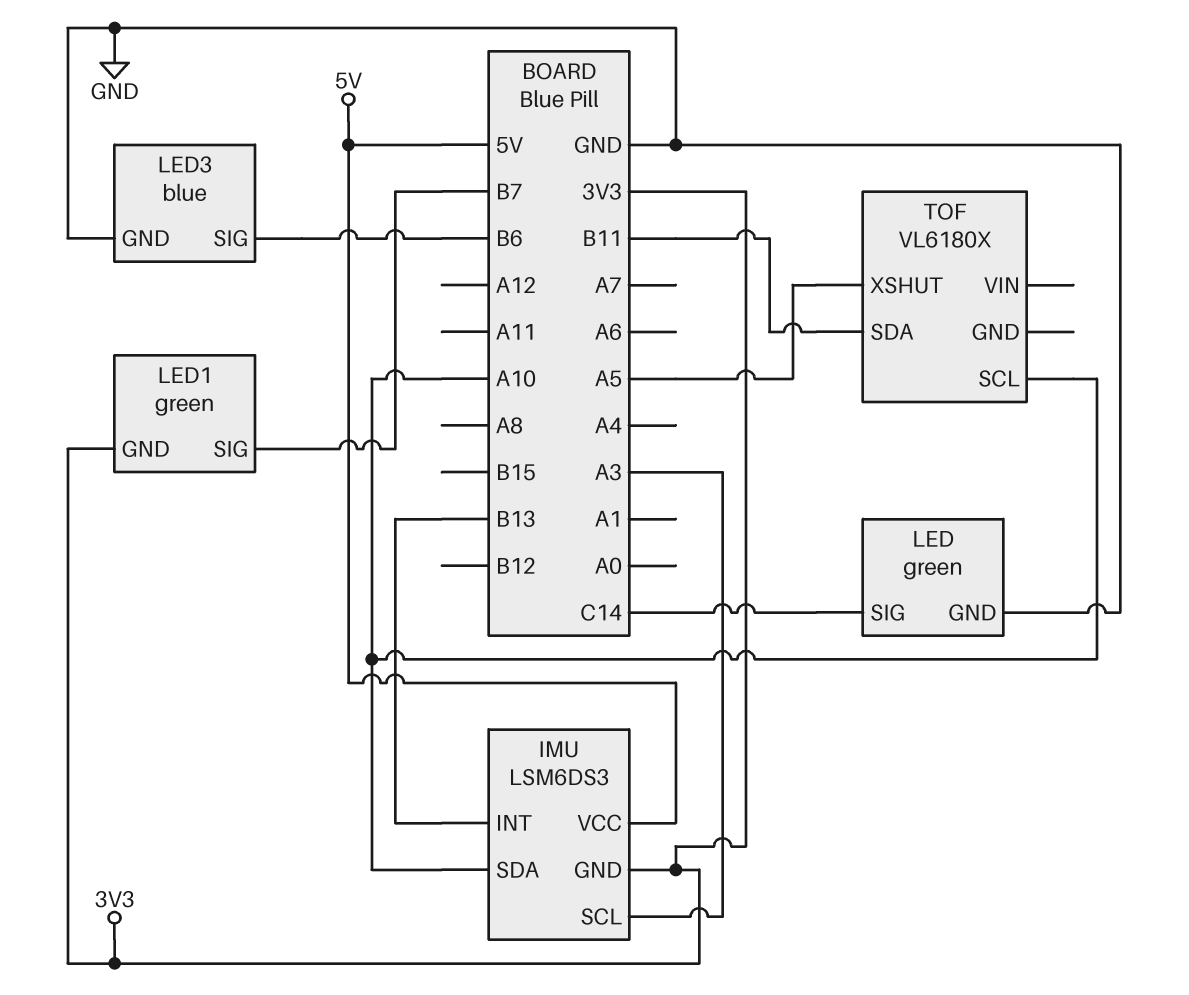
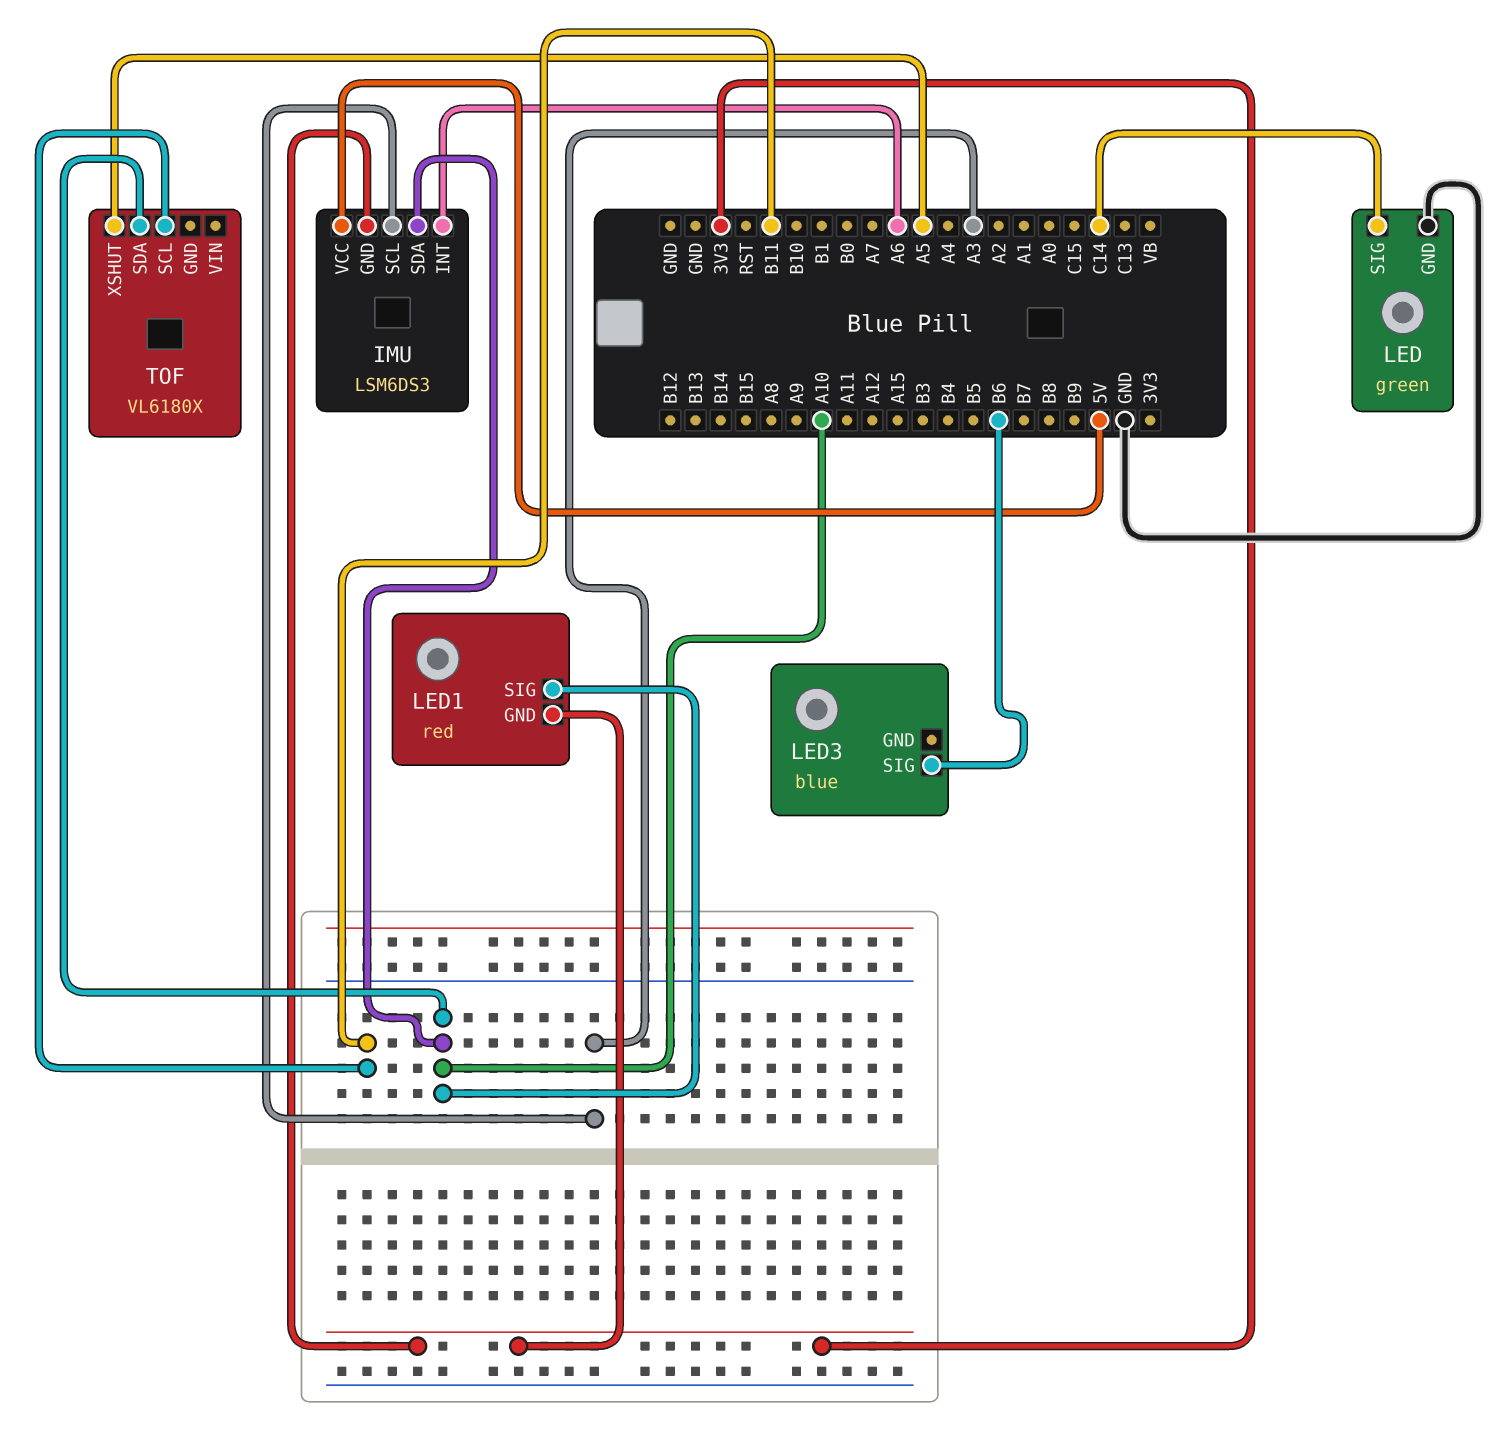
IMU pin INT: B13 -> A6
LED1: green -> red
LED1 pin SIG: B7 -> A10
LED3 pin GND: GND -> none
TOF pin SCL: A10 -> B11
TOF pin SDA: B11 -> A10

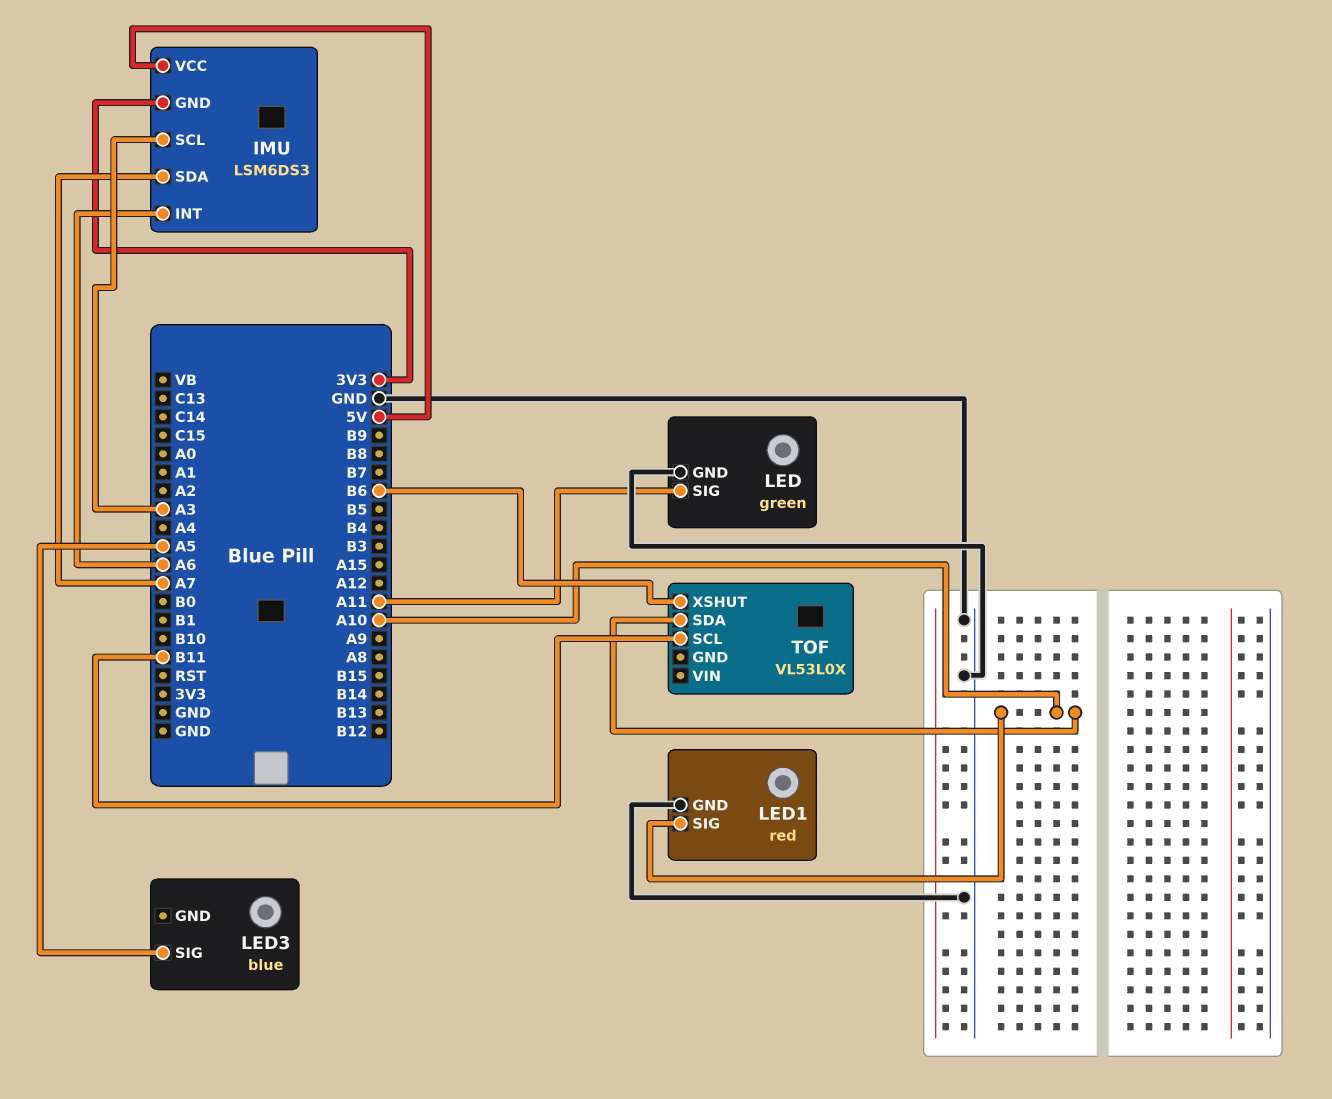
IMU pin SDA: A10 -> A7
LED pin SIG: C14 -> A11
LED1 pin GND: 3V3 -> GND
LED3 pin SIG: B6 -> A5
TOF: VL6180X -> VL53L0X
TOF pin XSHUT: A5 -> B6

